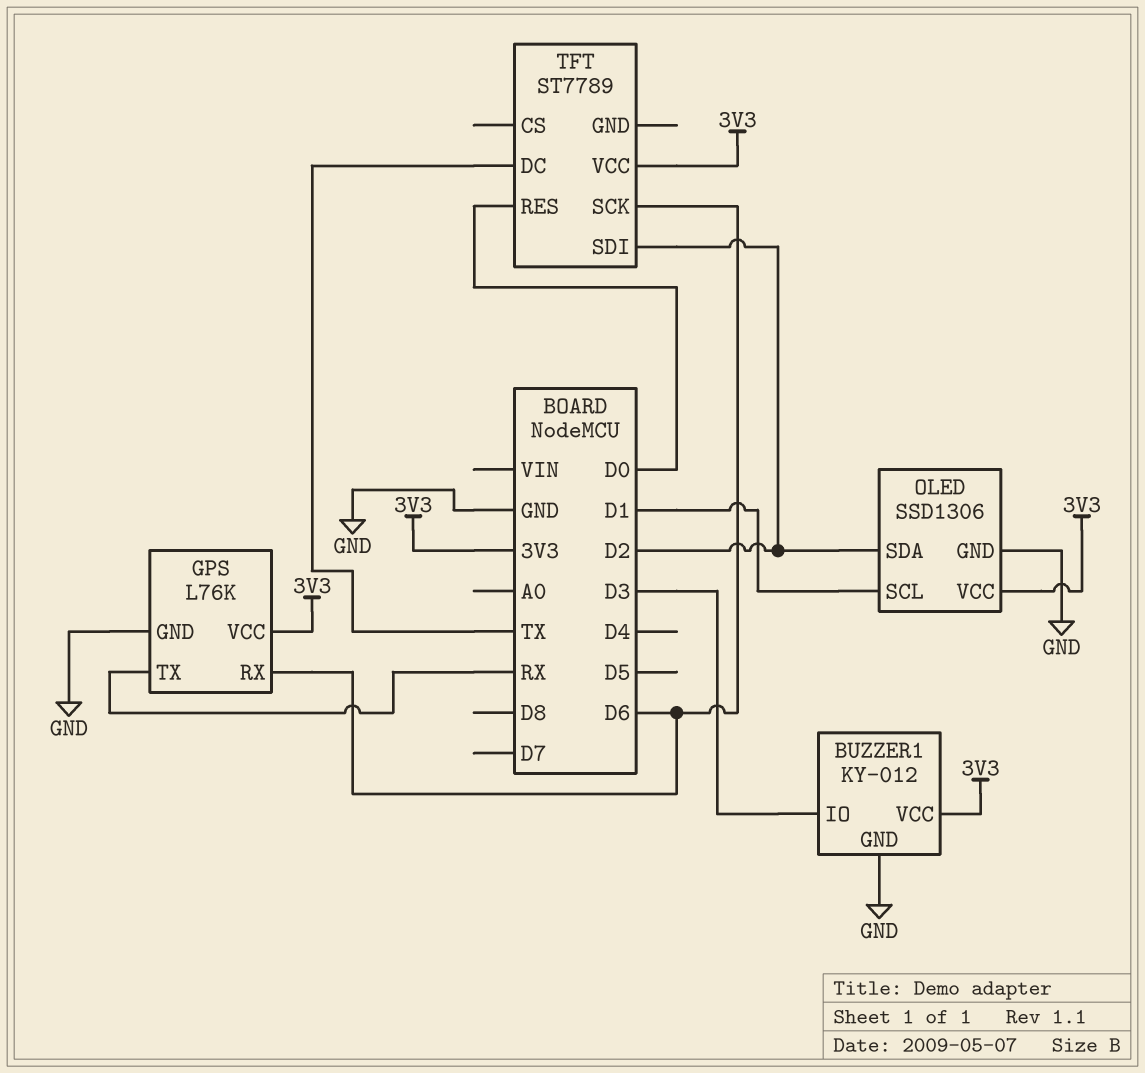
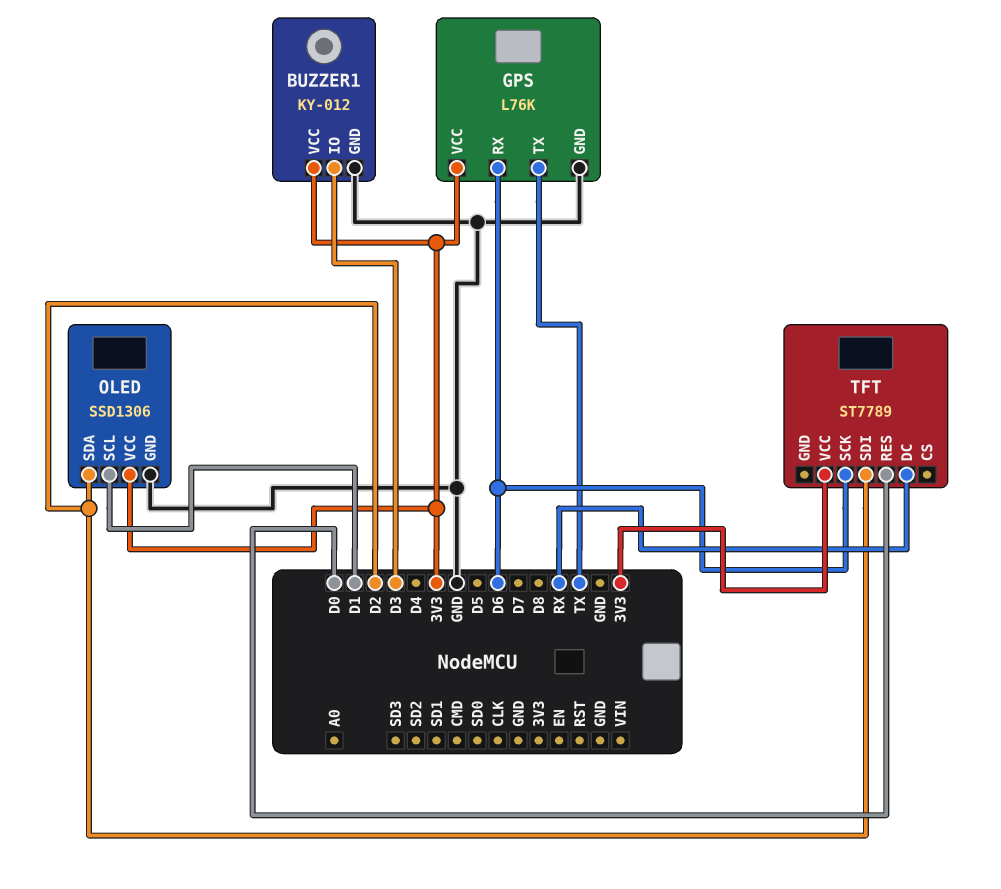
GPS pin TX: RX -> TX
TFT pin DC: TX -> RX

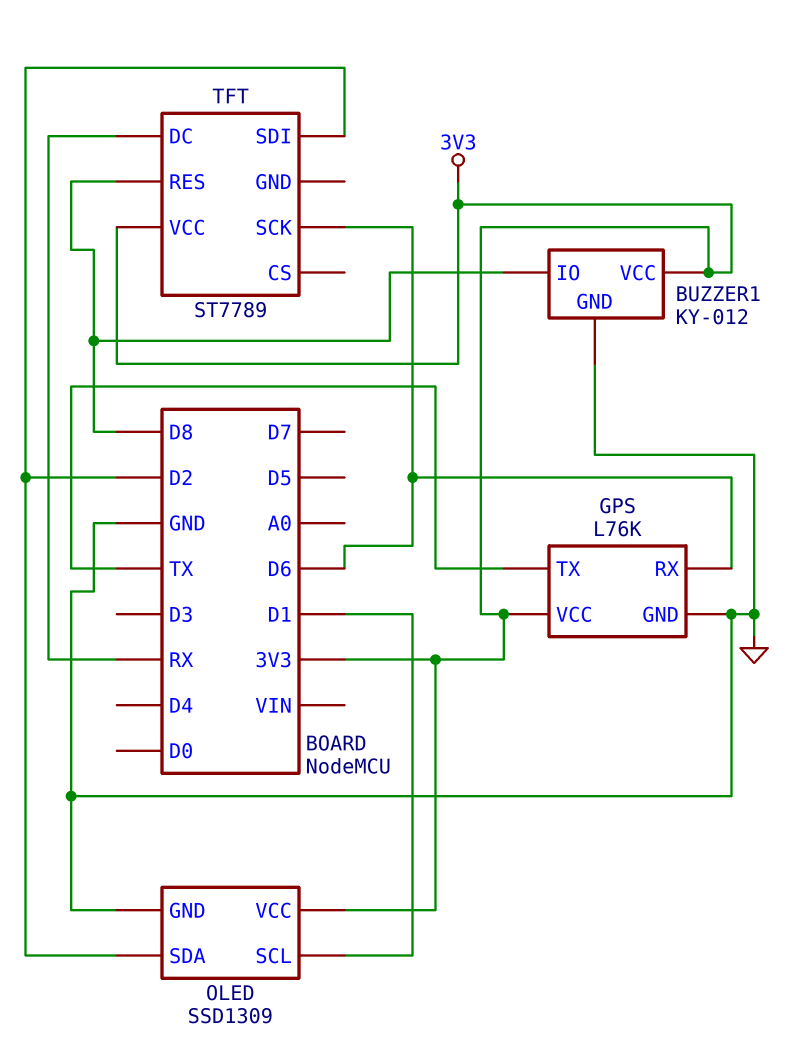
BUZZER1 pin IO: D3 -> D8
OLED: SSD1306 -> SSD1309
TFT pin RES: D0 -> D8

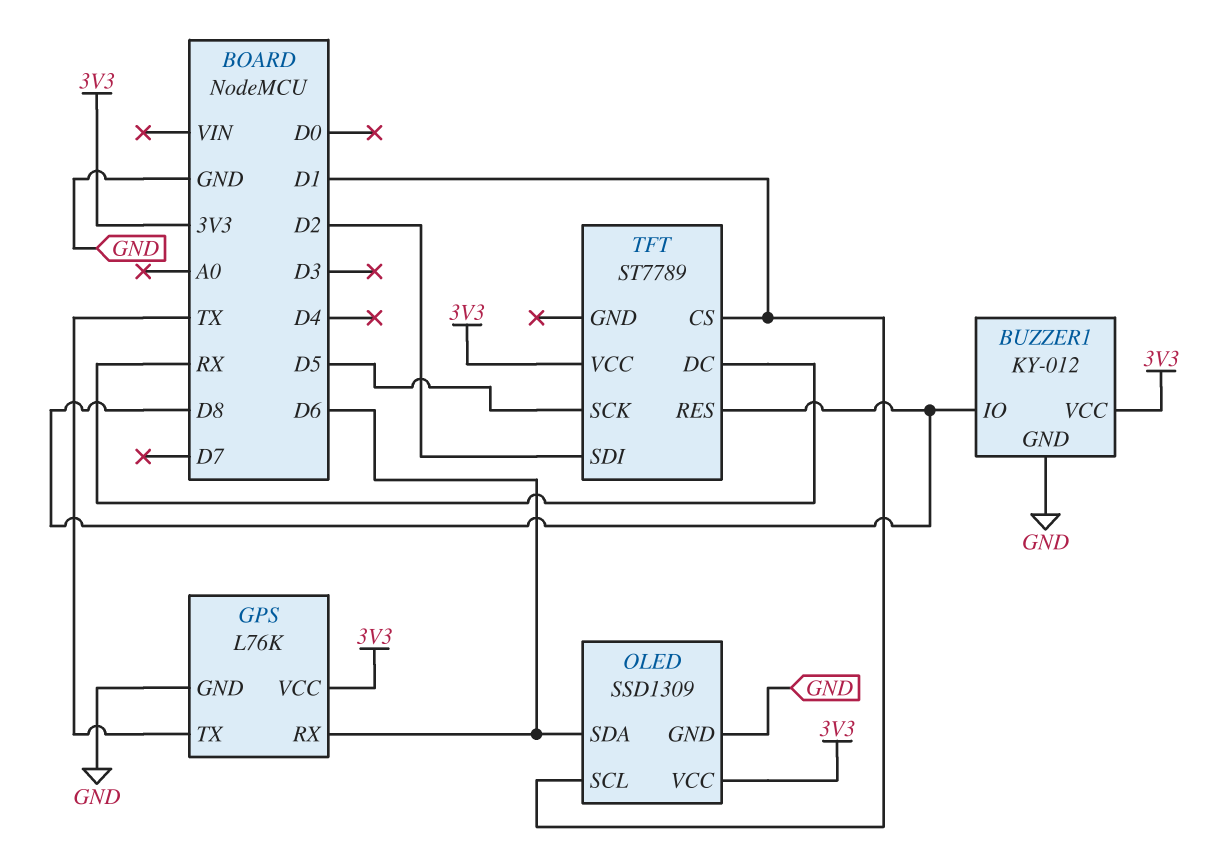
OLED pin SDA: D2 -> D6
TFT pin CS: none -> D1
TFT pin SCK: D6 -> D5

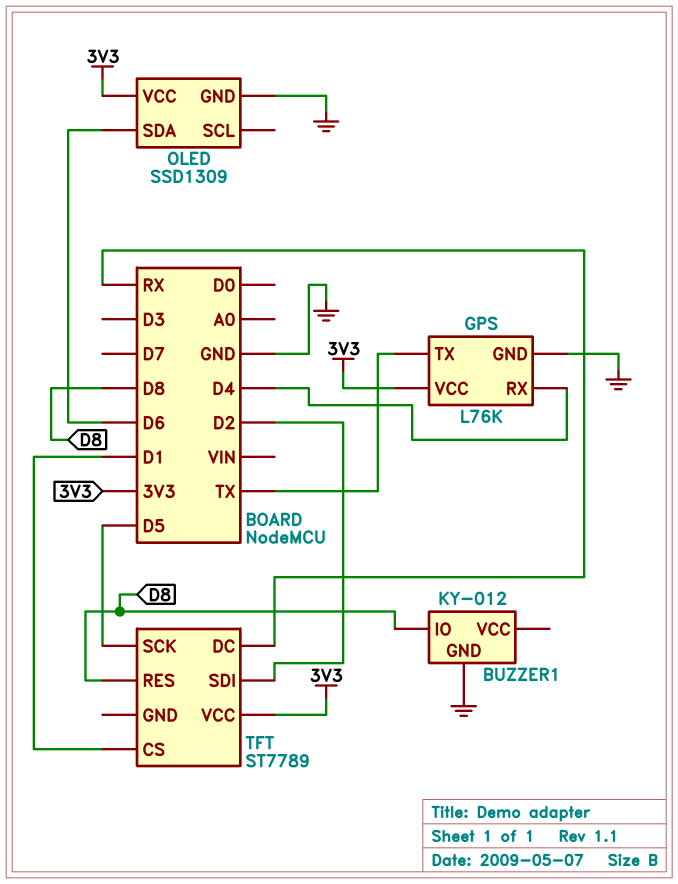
BUZZER1 pin VCC: 3V3 -> none
GPS pin RX: D6 -> D4
OLED pin SCL: D1 -> none

